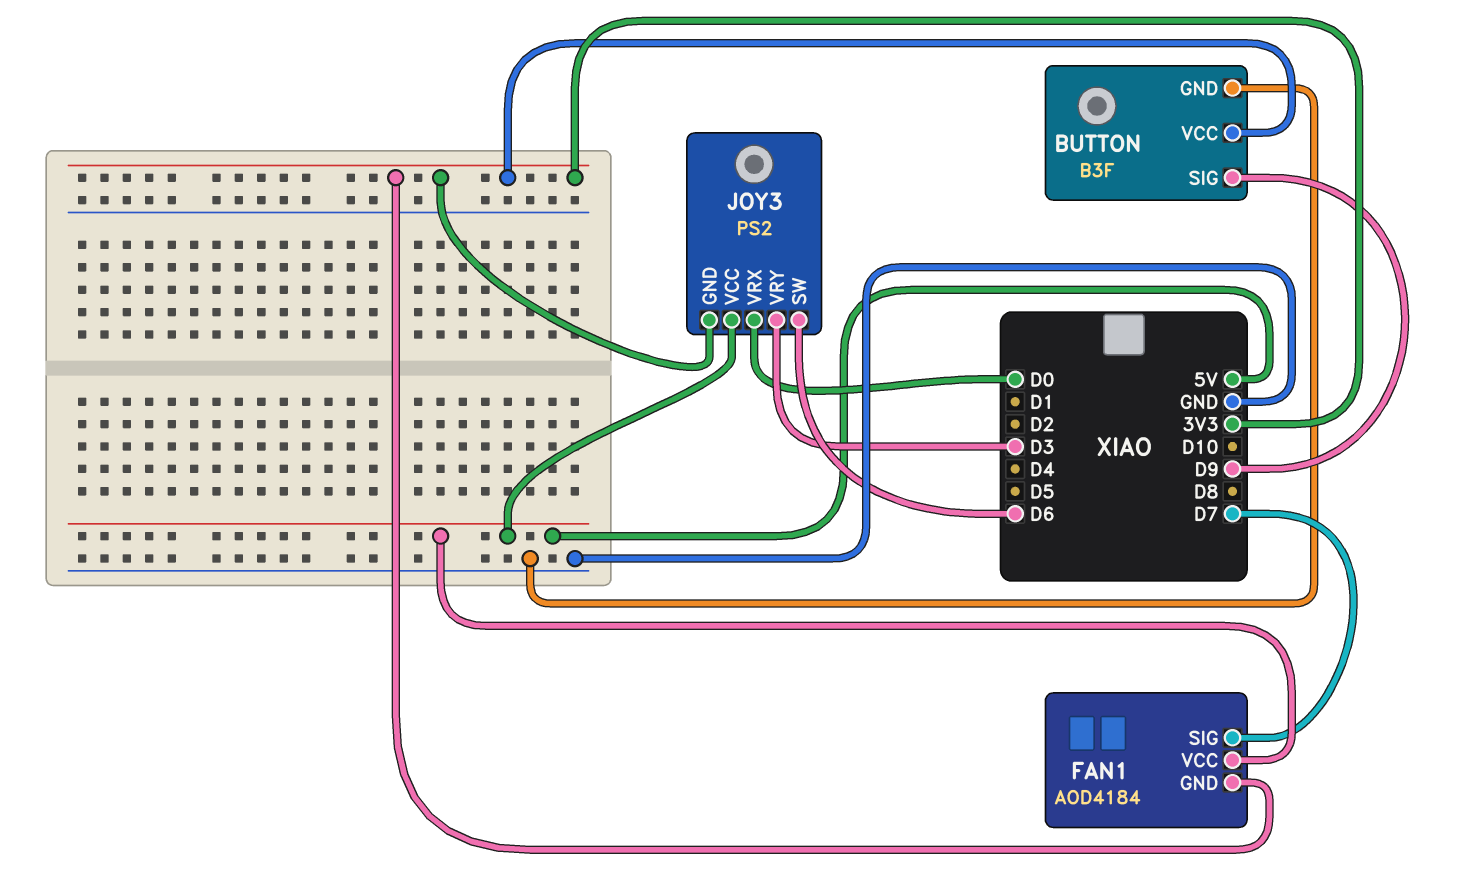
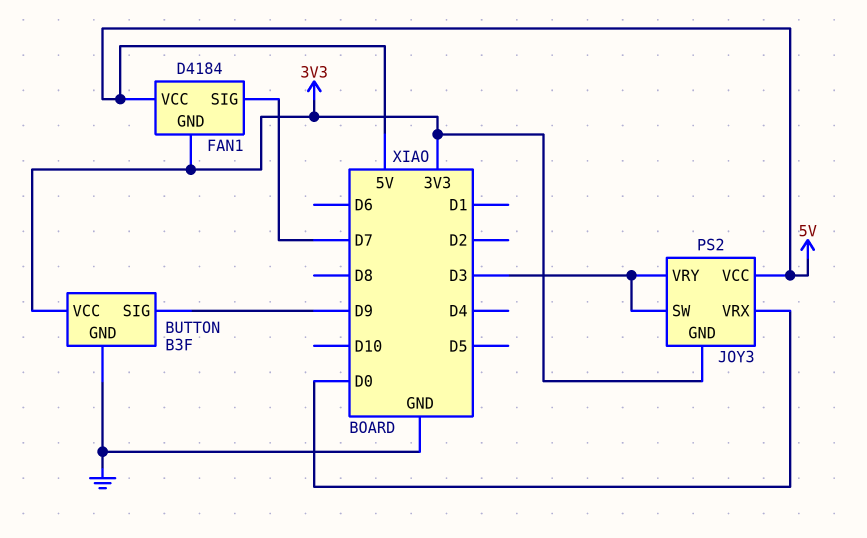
FAN1: AOD4184 -> D4184
JOY3 pin SW: D6 -> D3

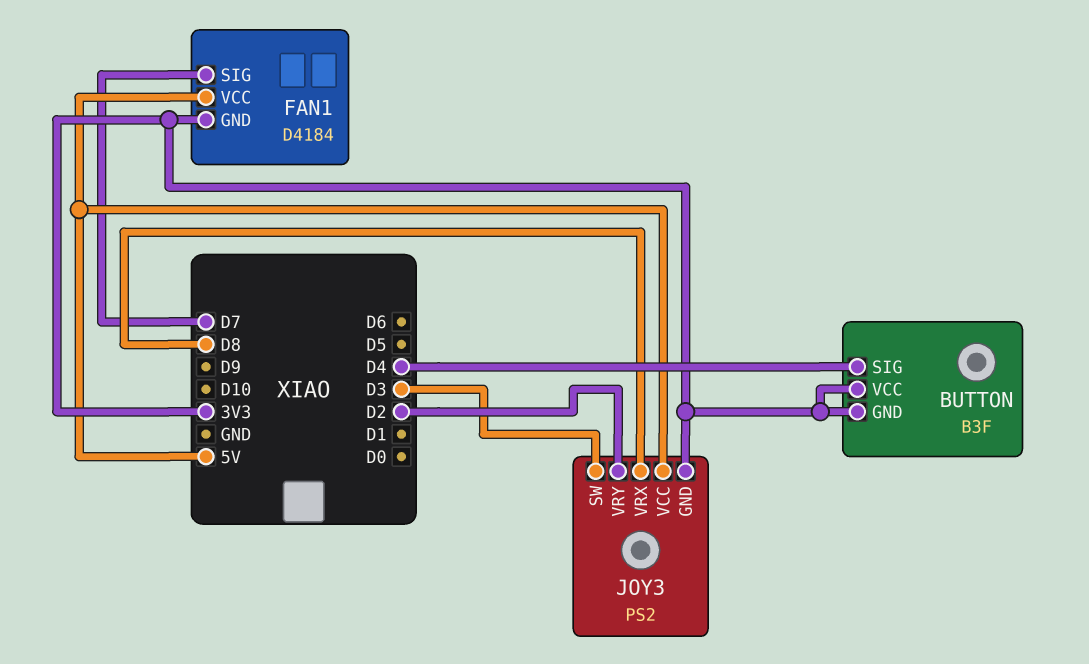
BUTTON pin GND: GND -> 3V3
BUTTON pin SIG: D9 -> D4
JOY3 pin VRX: D0 -> D8
JOY3 pin VRY: D3 -> D2

